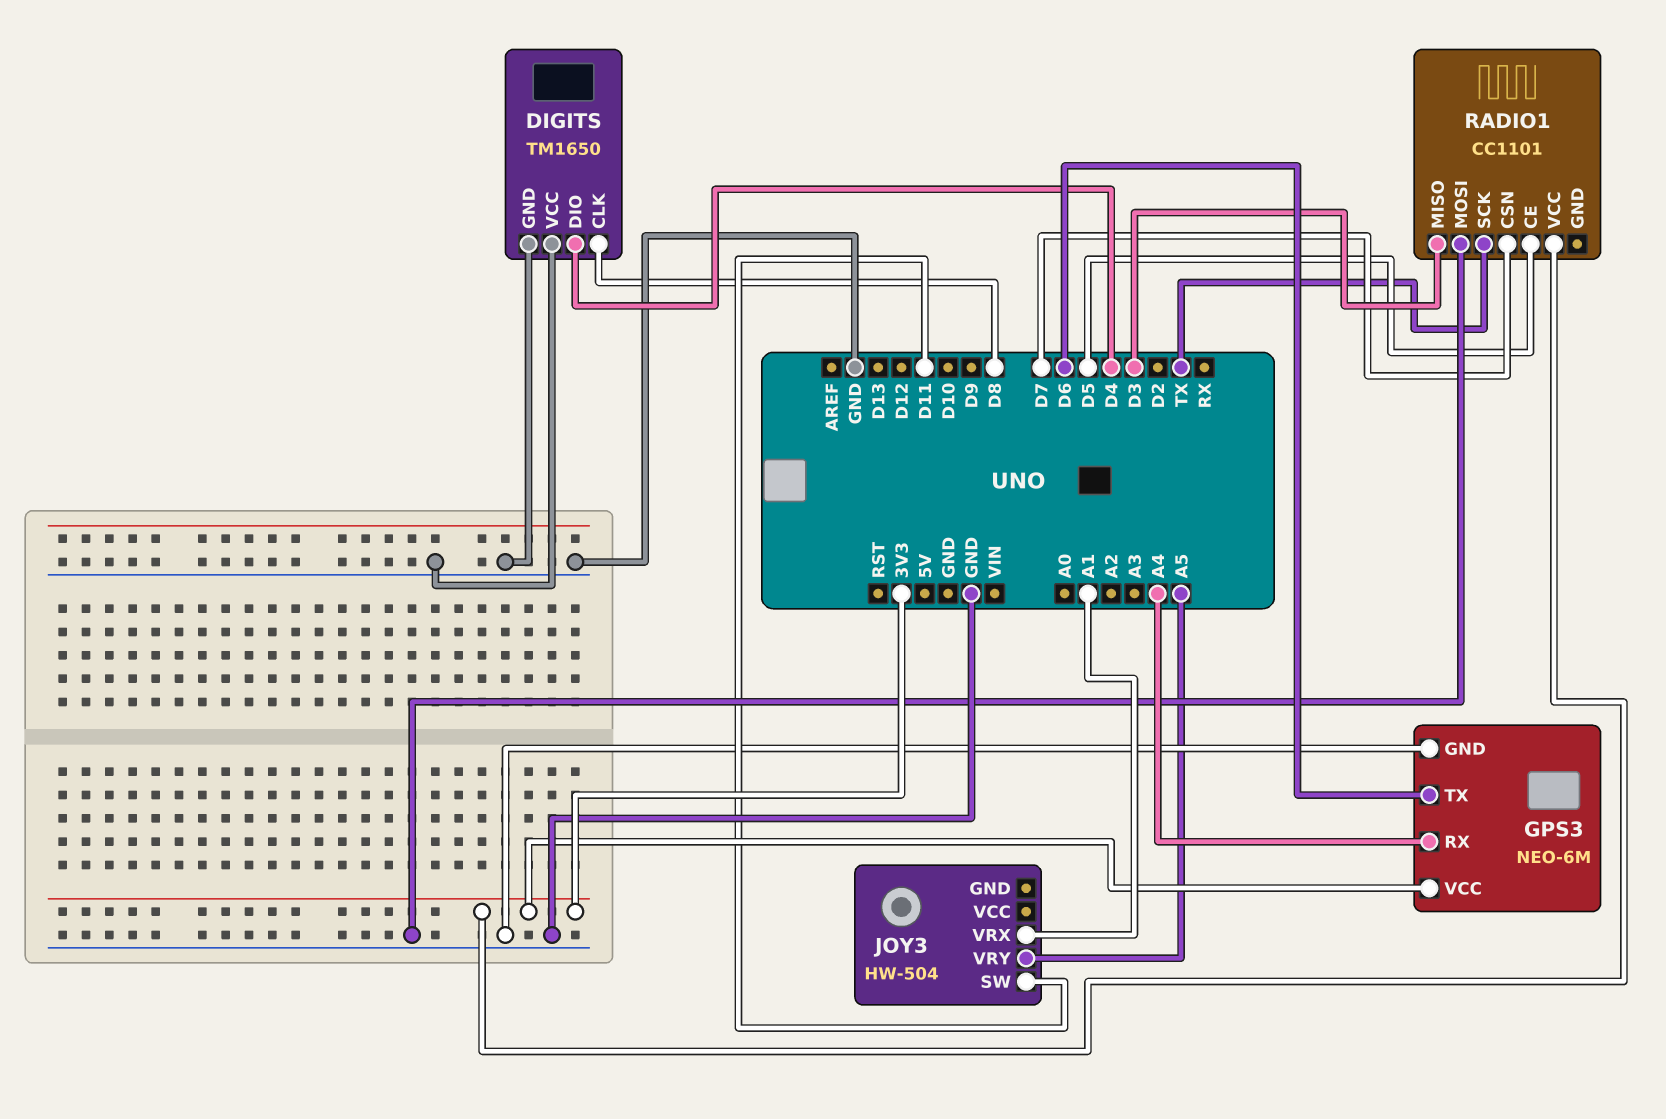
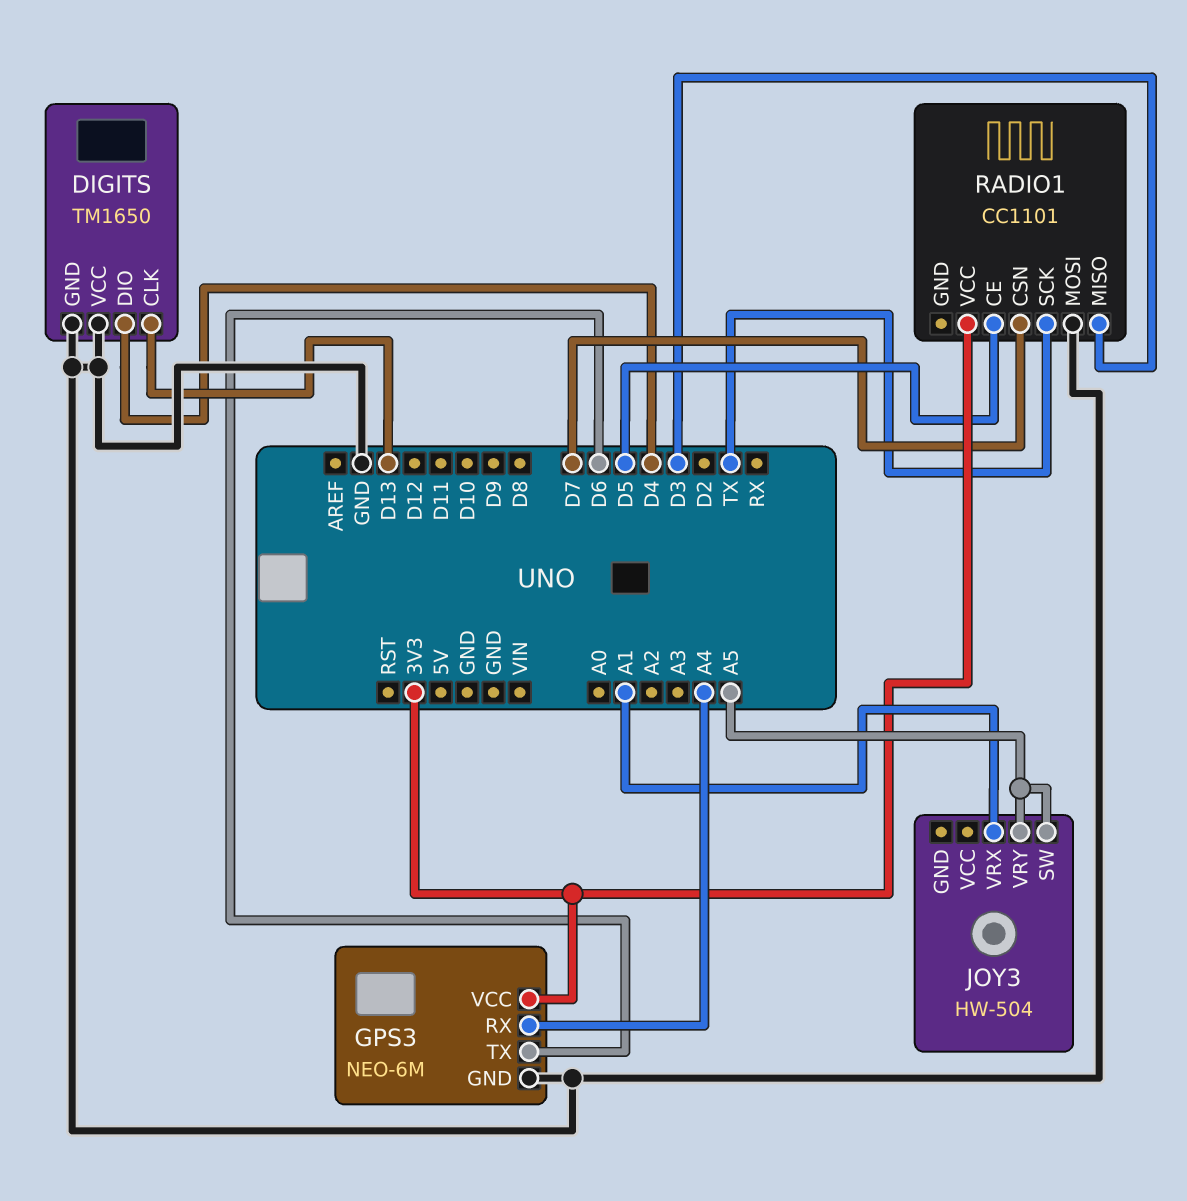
DIGITS pin CLK: D8 -> D13
JOY3 pin SW: D11 -> A5

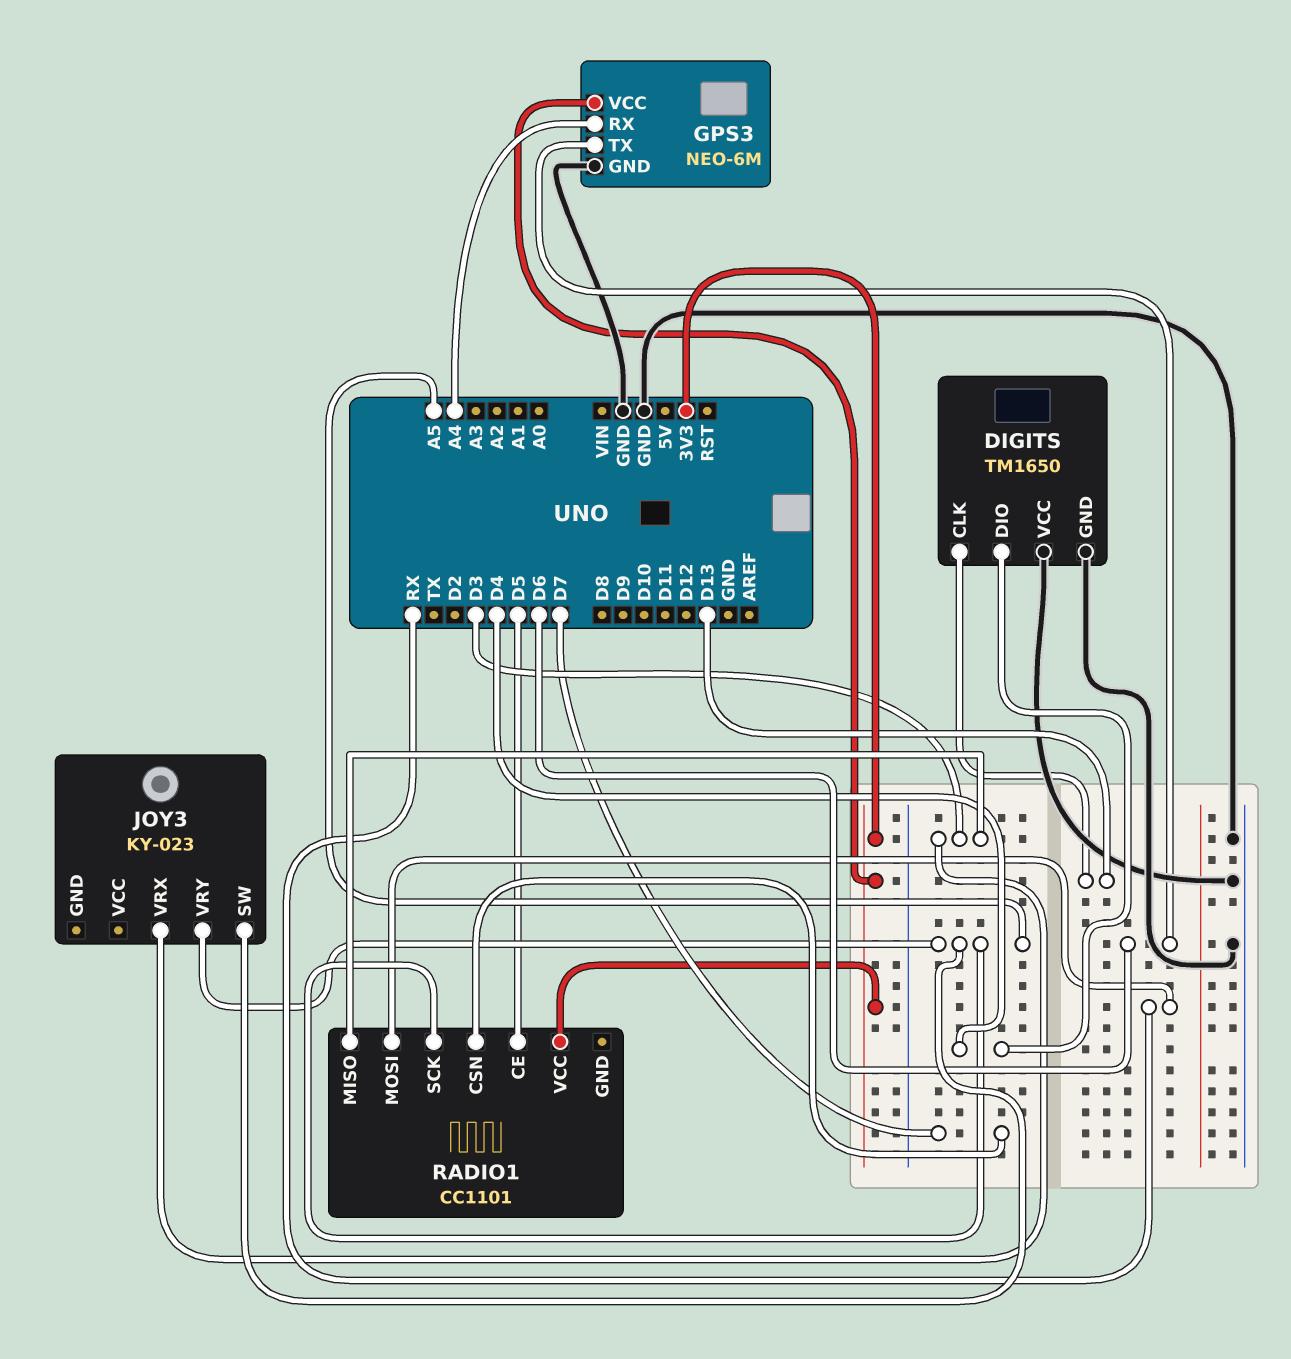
JOY3: HW-504 -> KY-023
JOY3 pin VRX: A1 -> D3
RADIO1 pin MOSI: GND -> RX
RADIO1 pin SCK: TX -> A5

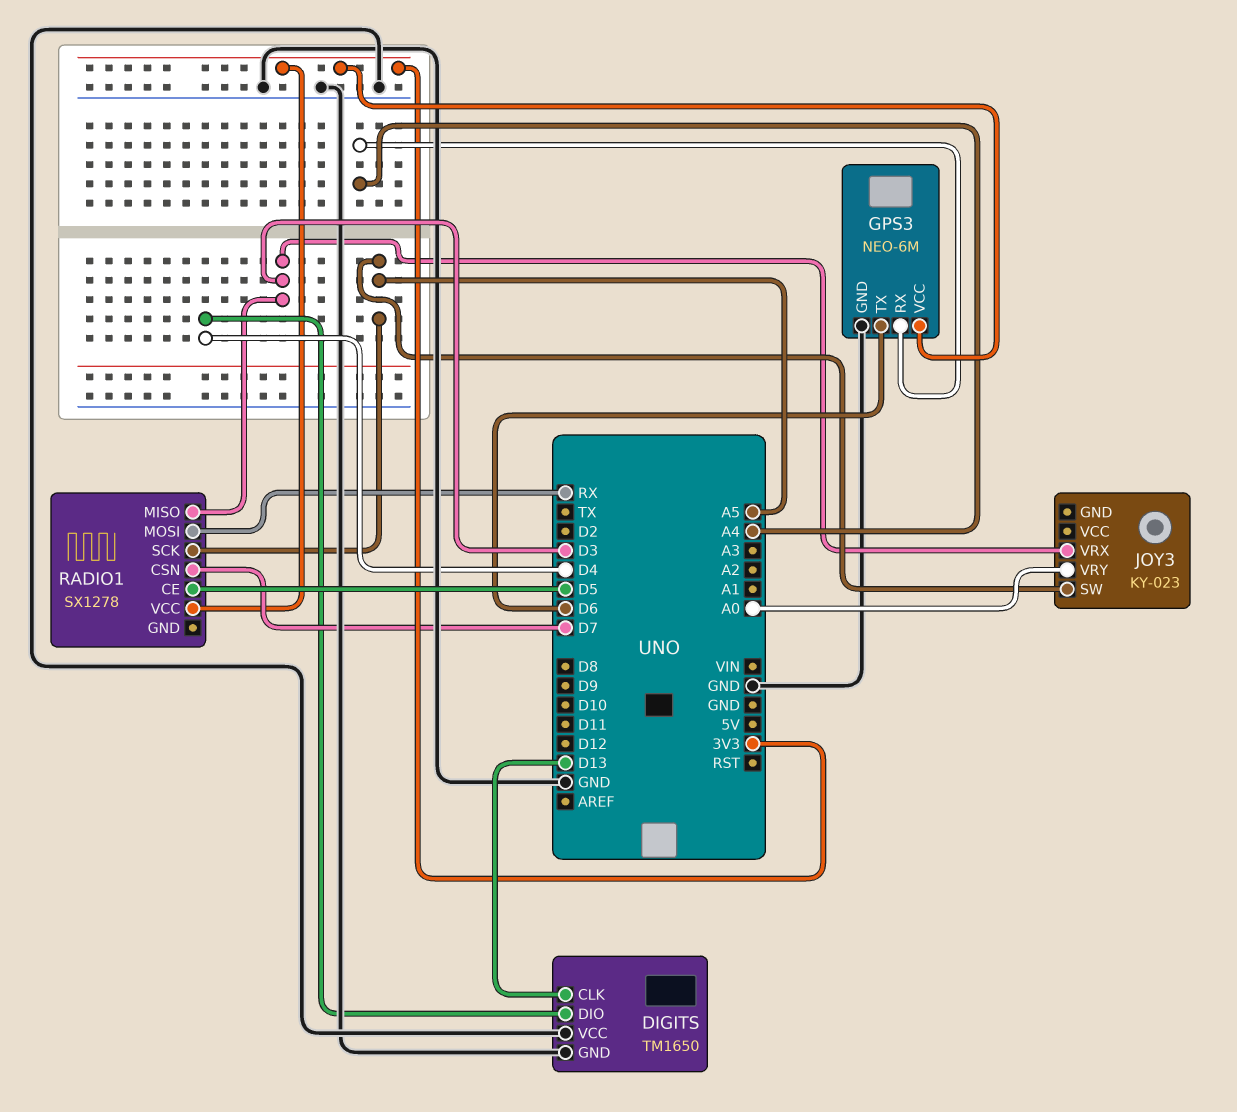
JOY3 pin VRY: A5 -> A0
RADIO1: CC1101 -> SX1278

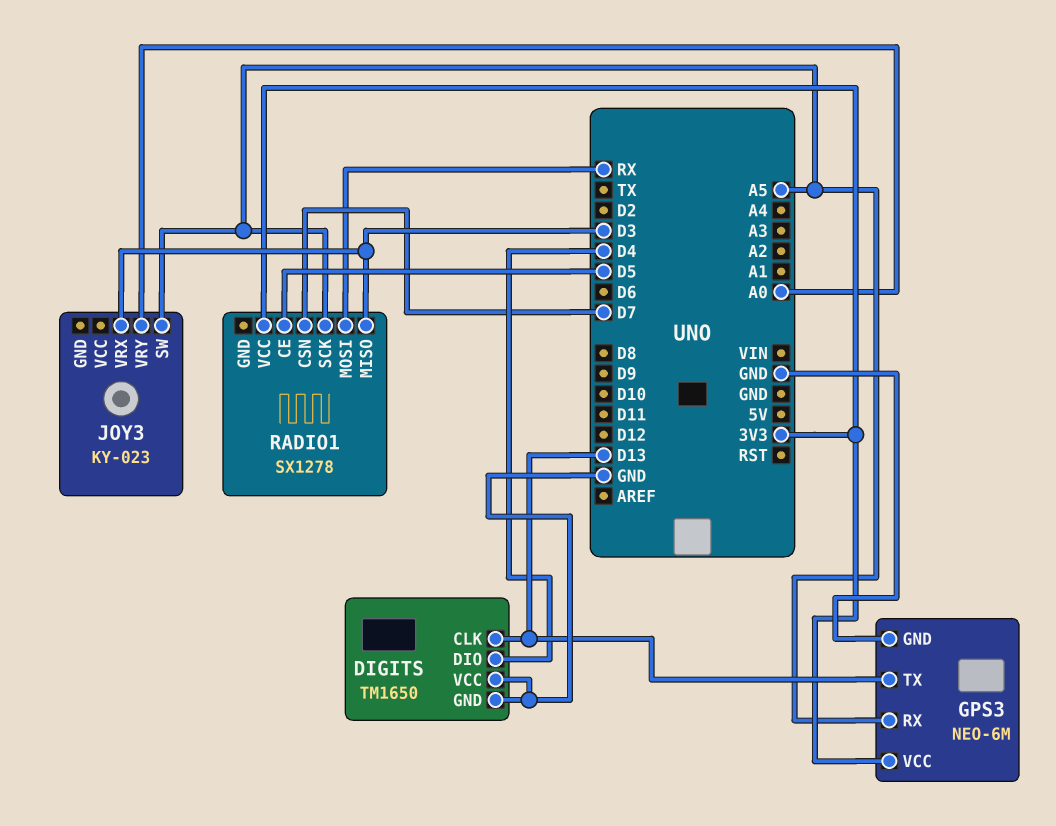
GPS3 pin RX: A4 -> A5
GPS3 pin TX: D6 -> D13

